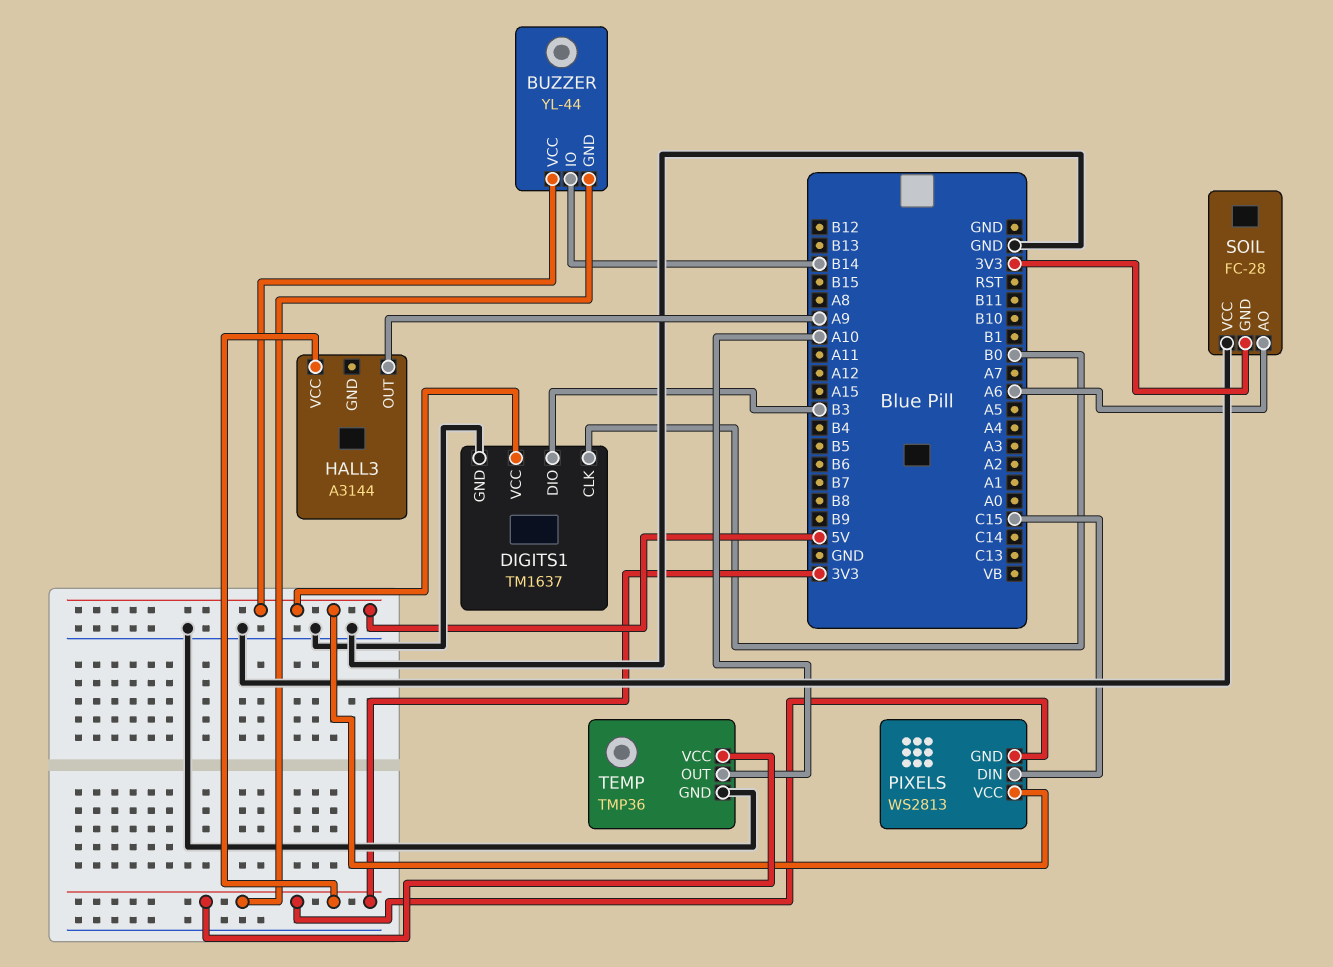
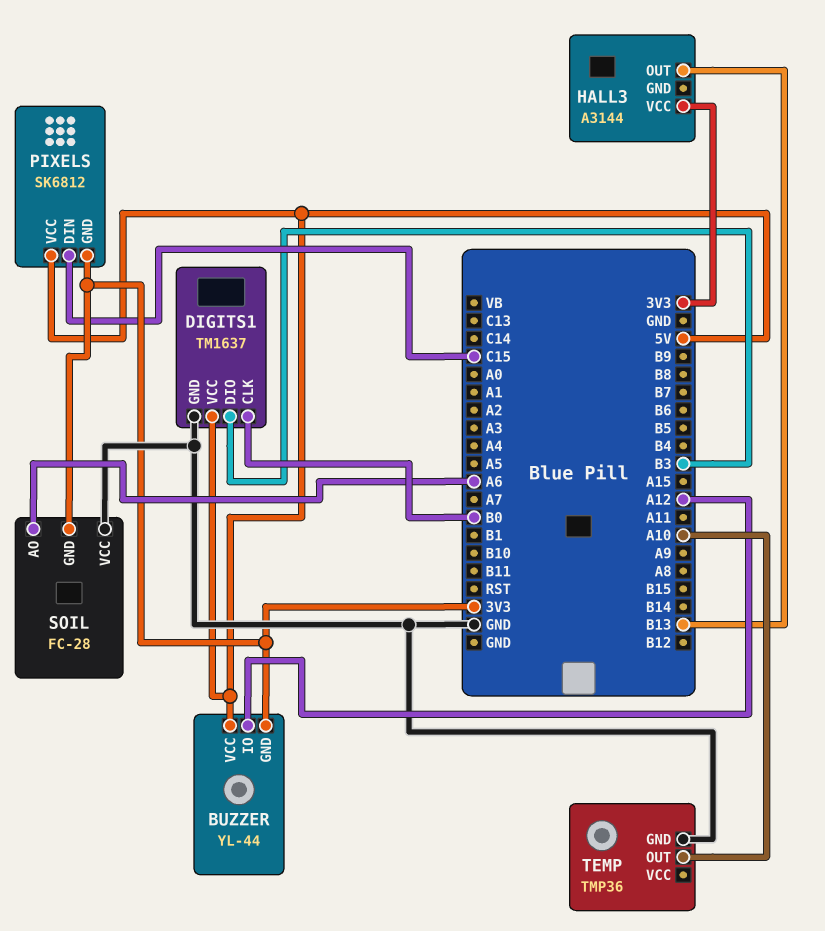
BUZZER pin IO: B14 -> A12
HALL3 pin OUT: A9 -> B13
PIXELS: WS2813 -> SK6812
TEMP pin VCC: 3V3 -> none

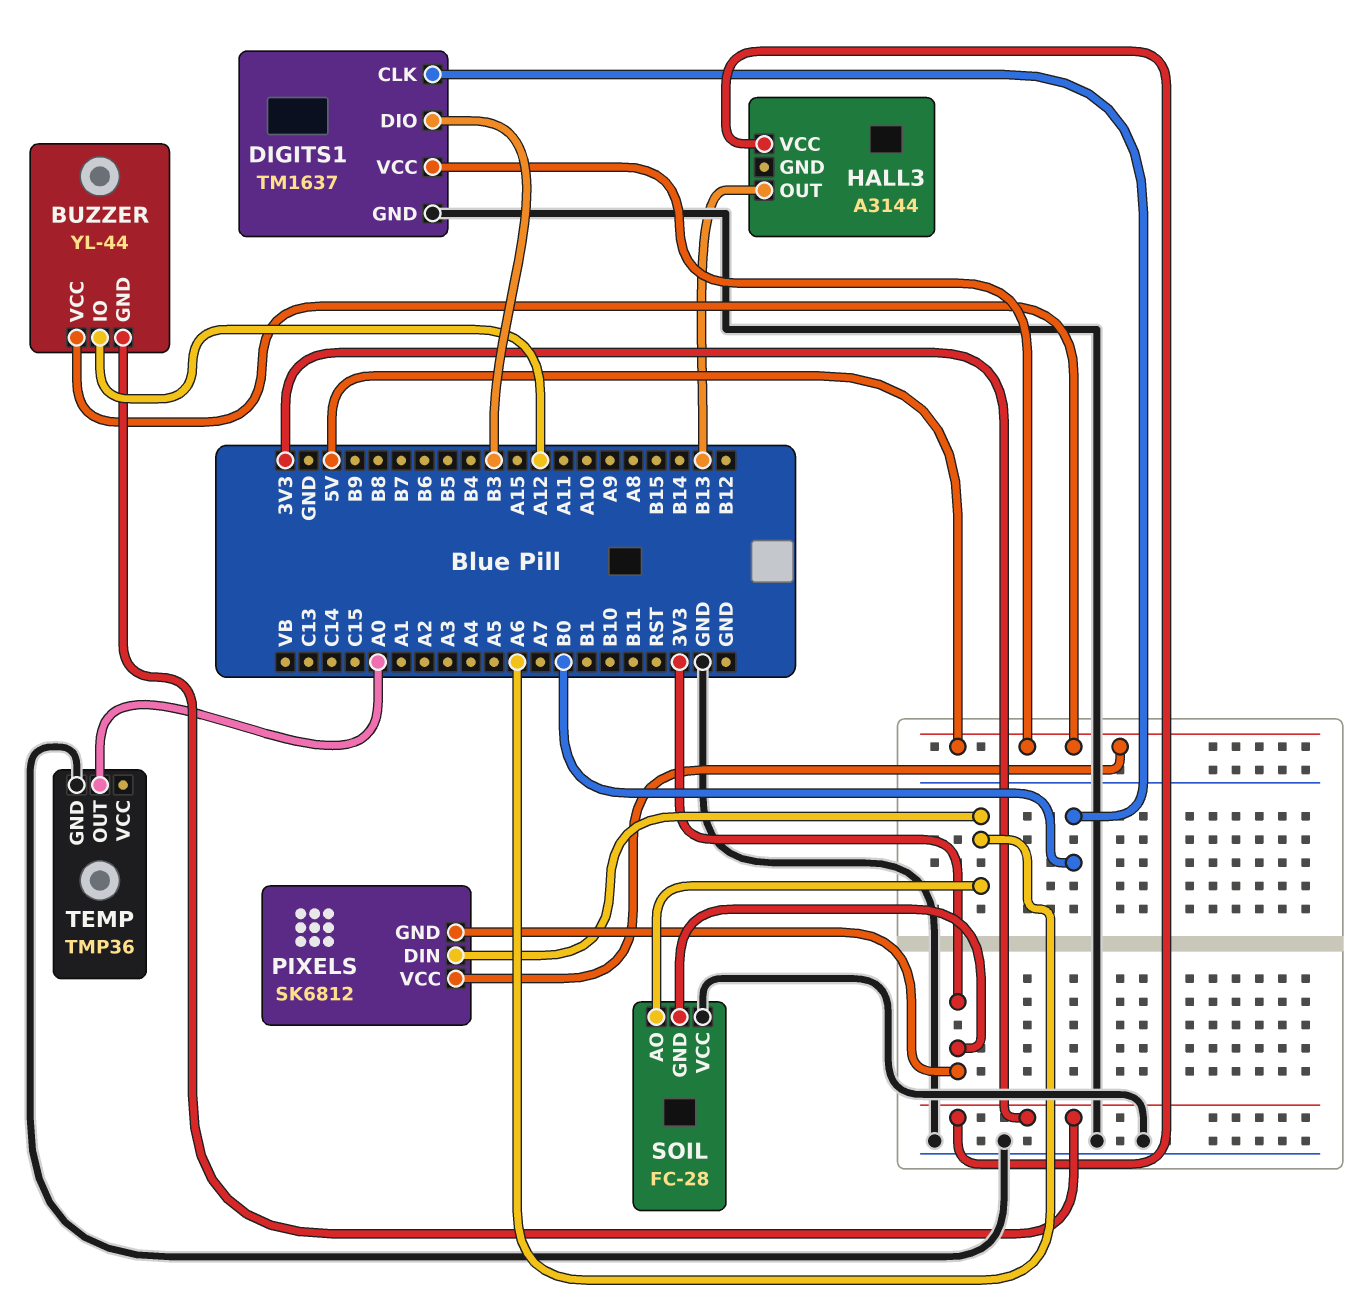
PIXELS pin DIN: C15 -> A6
TEMP pin OUT: A10 -> A0

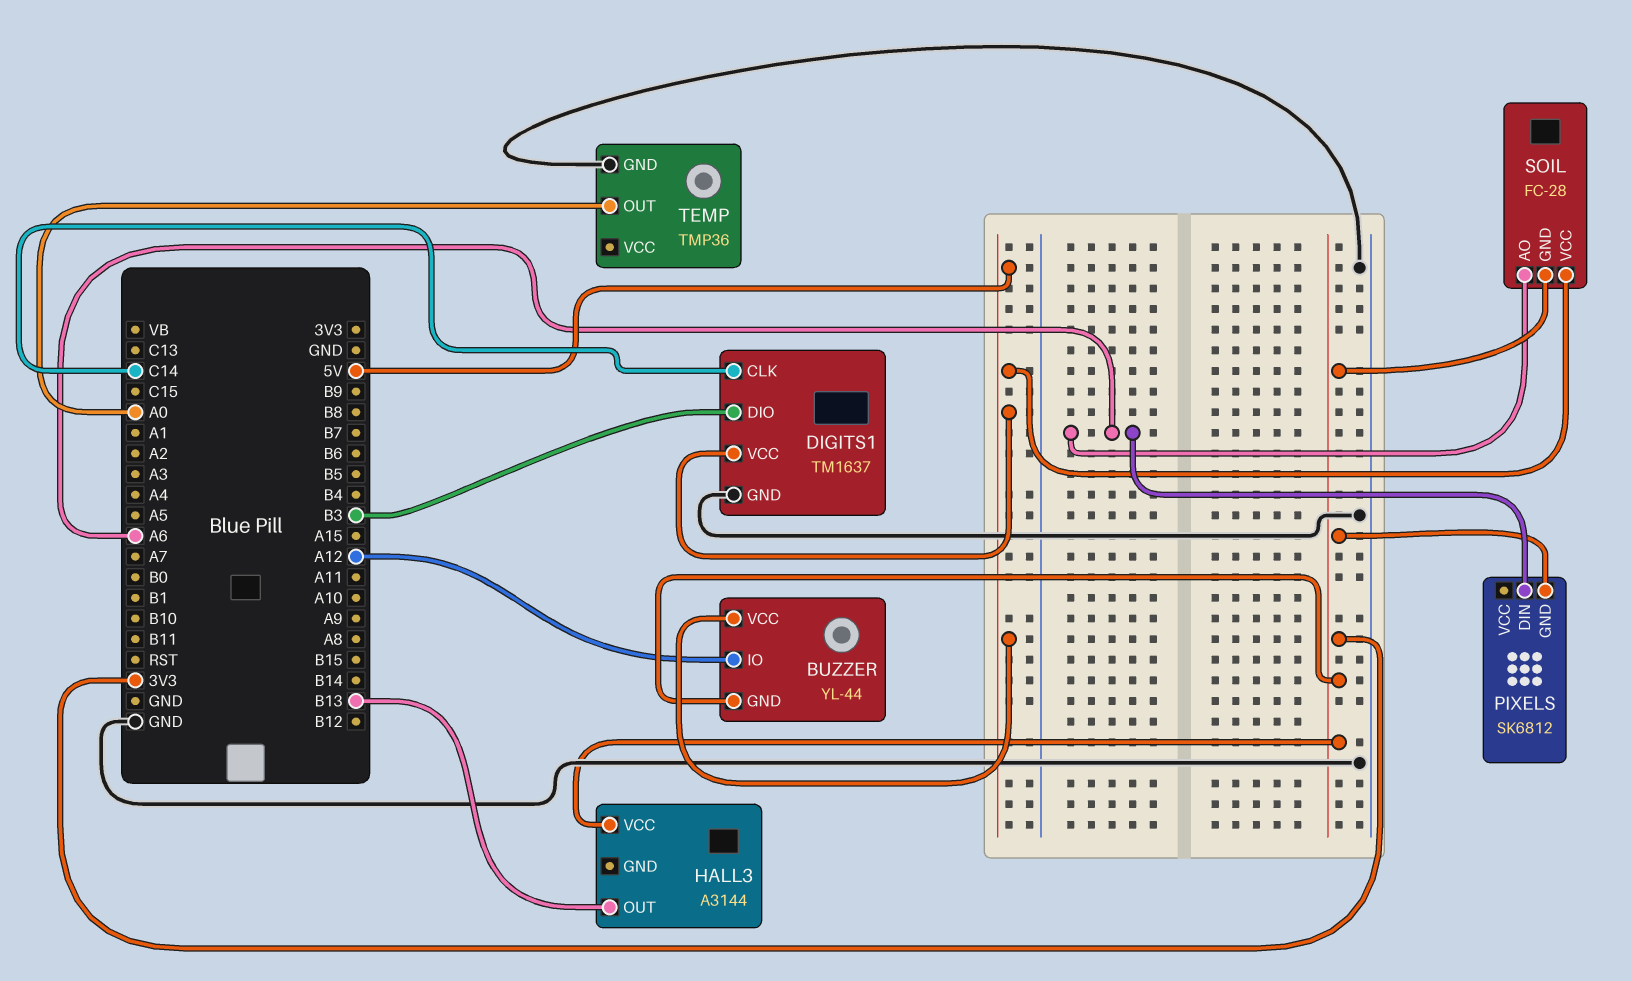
DIGITS1 pin CLK: B0 -> C14
PIXELS pin VCC: 5V -> none
SOIL pin VCC: GND -> 5V

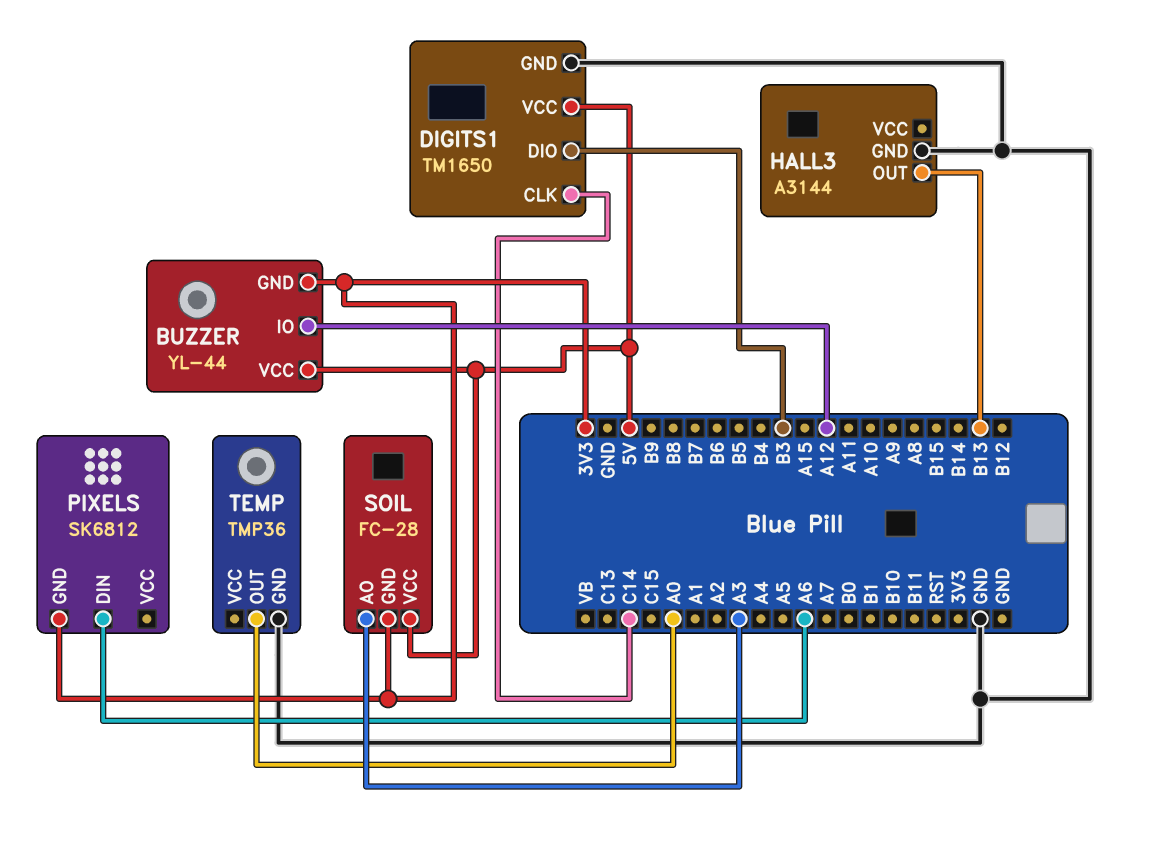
DIGITS1: TM1637 -> TM1650
HALL3 pin GND: none -> GND
HALL3 pin VCC: 3V3 -> none
SOIL pin AO: A6 -> A3

